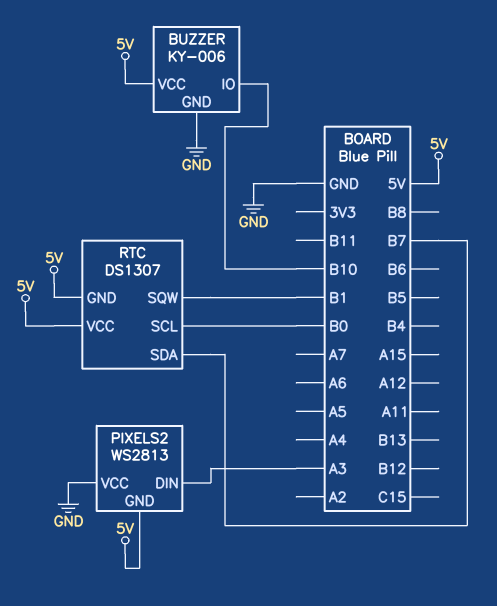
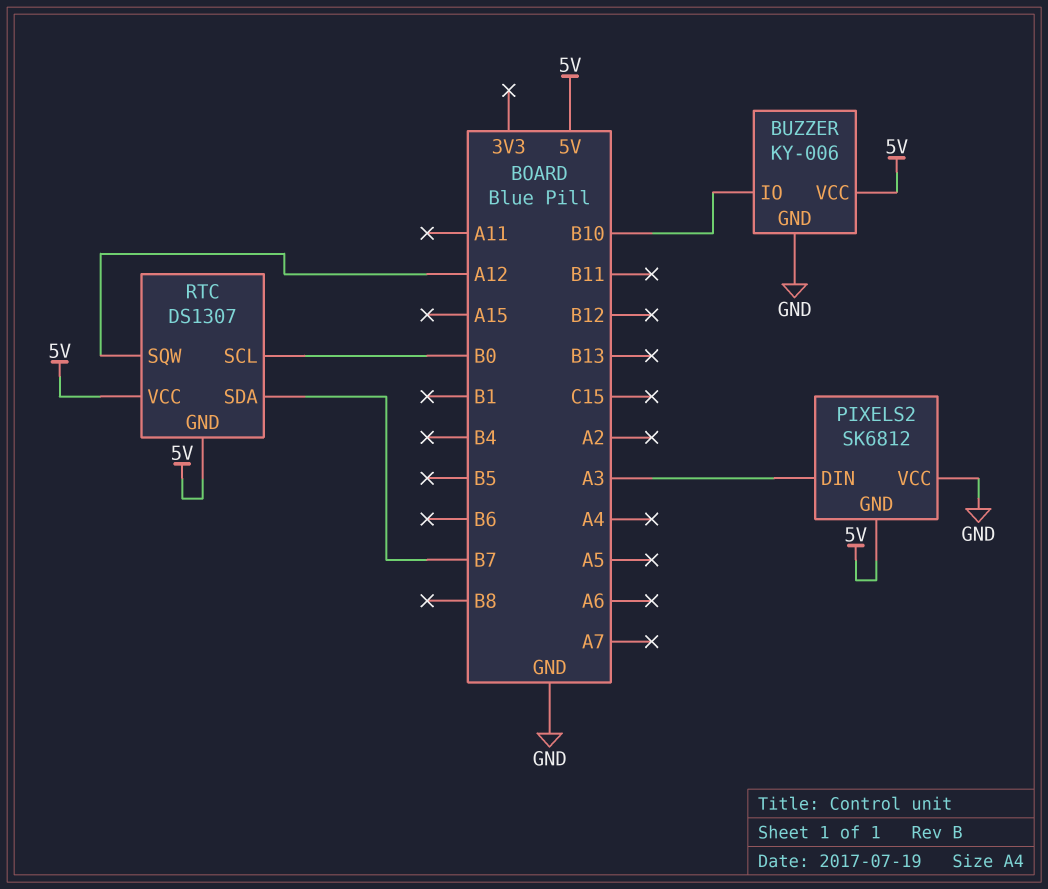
PIXELS2: WS2813 -> SK6812
RTC pin SQW: B1 -> A12

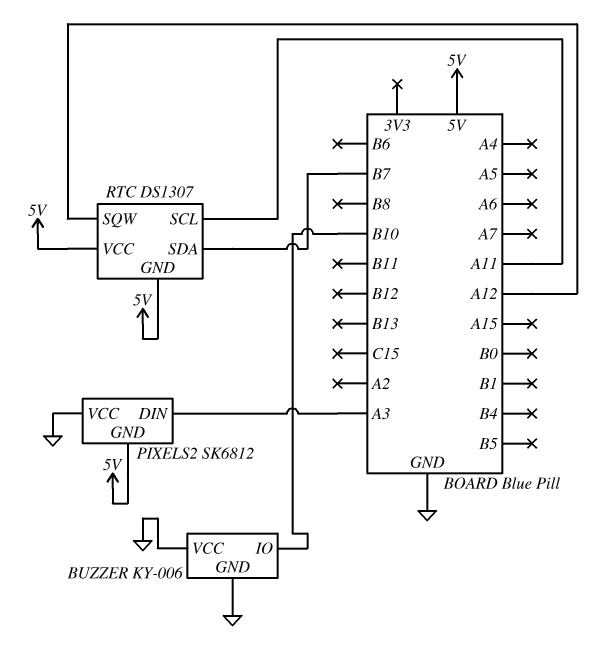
BUZZER pin VCC: 5V -> GND
RTC pin SCL: B0 -> A11

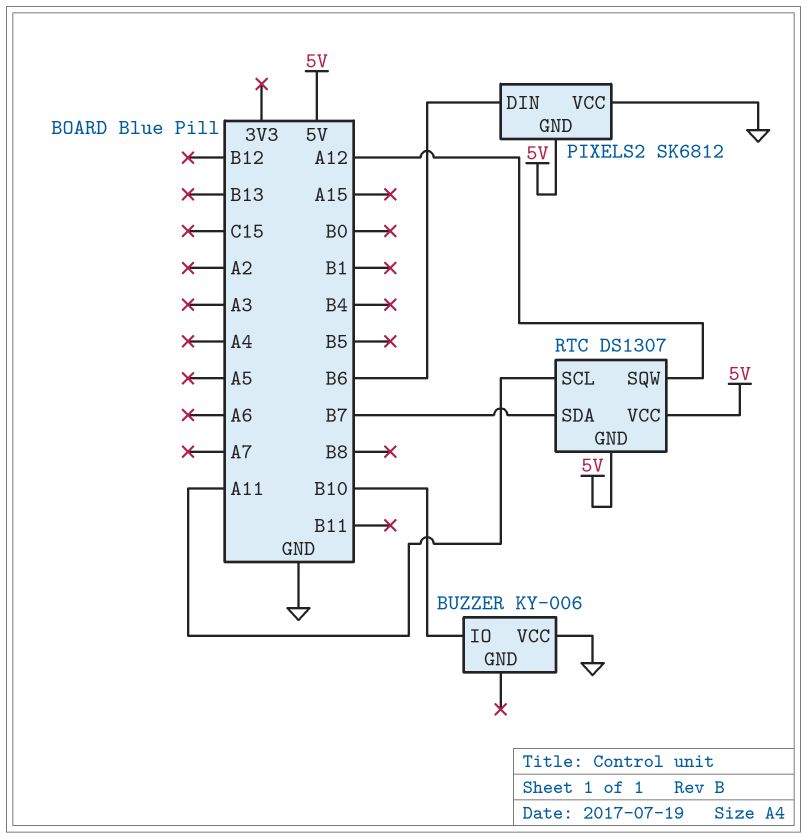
BUZZER pin GND: GND -> none
PIXELS2 pin DIN: A3 -> B6

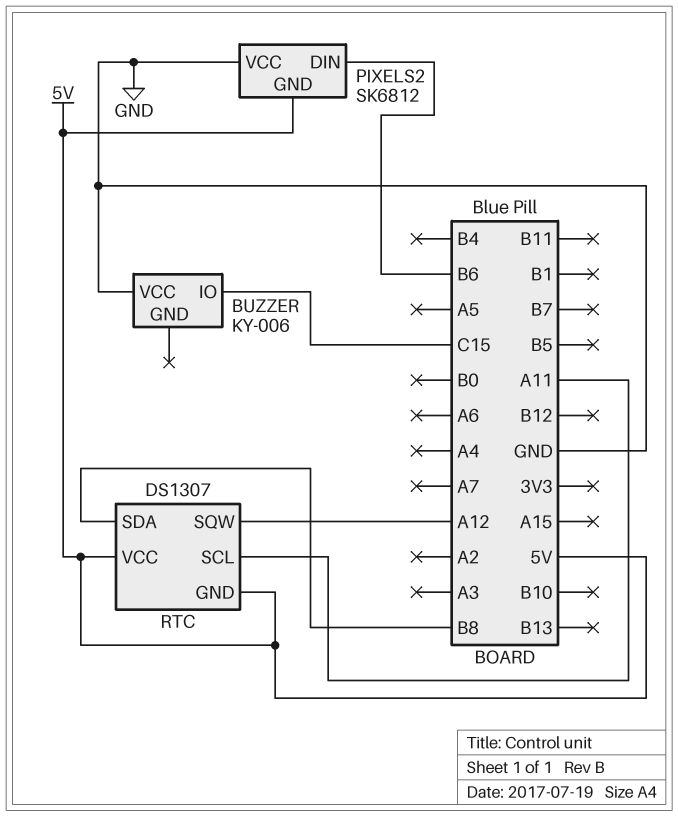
BUZZER pin IO: B10 -> C15
RTC pin SDA: B7 -> B8

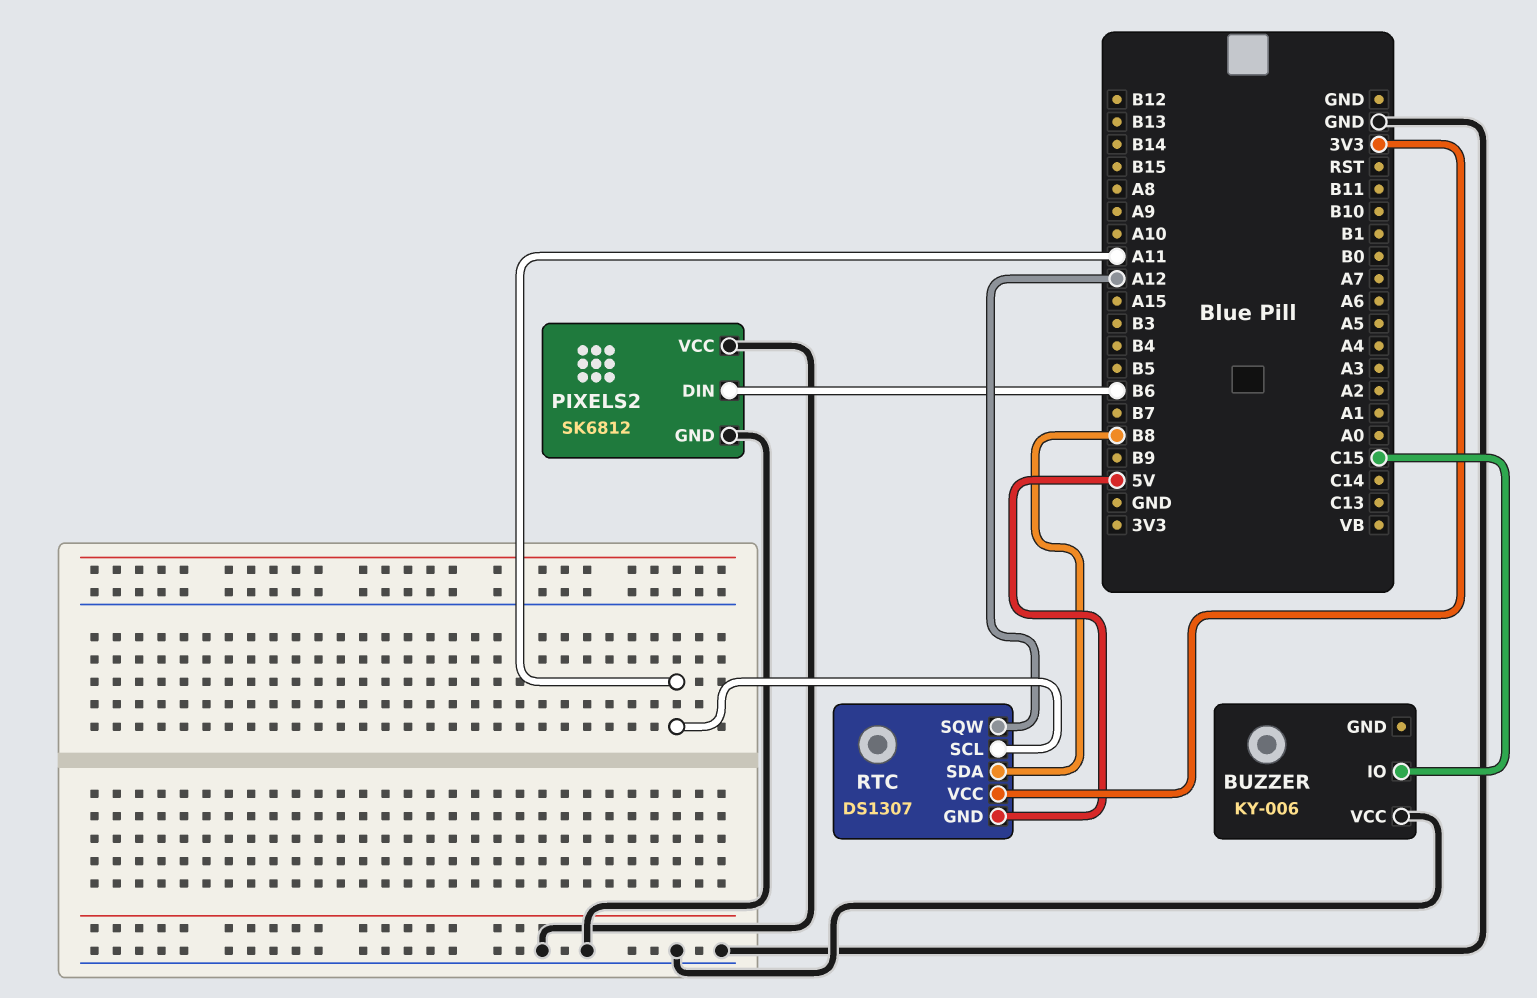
PIXELS2 pin GND: 5V -> GND
RTC pin VCC: 5V -> 3V3

